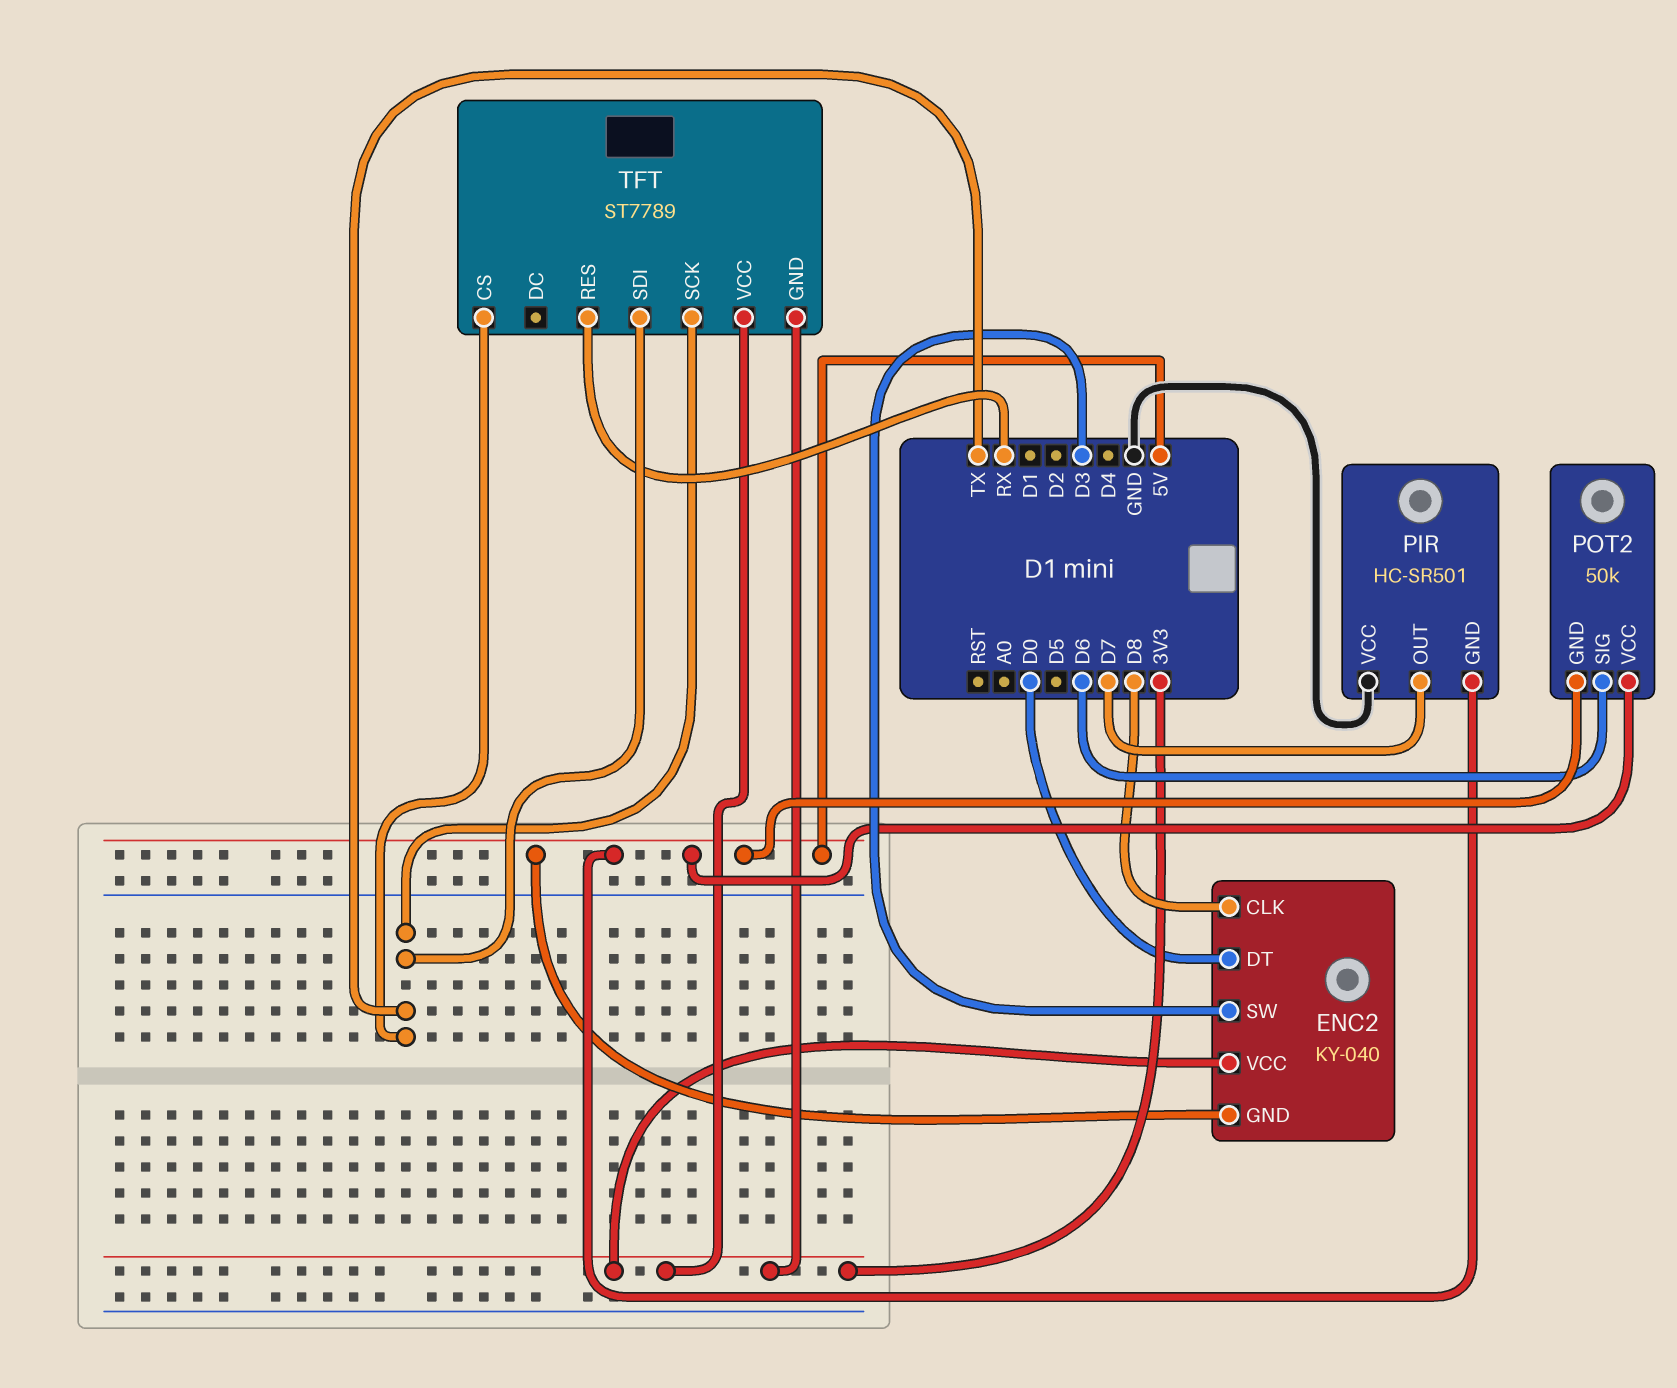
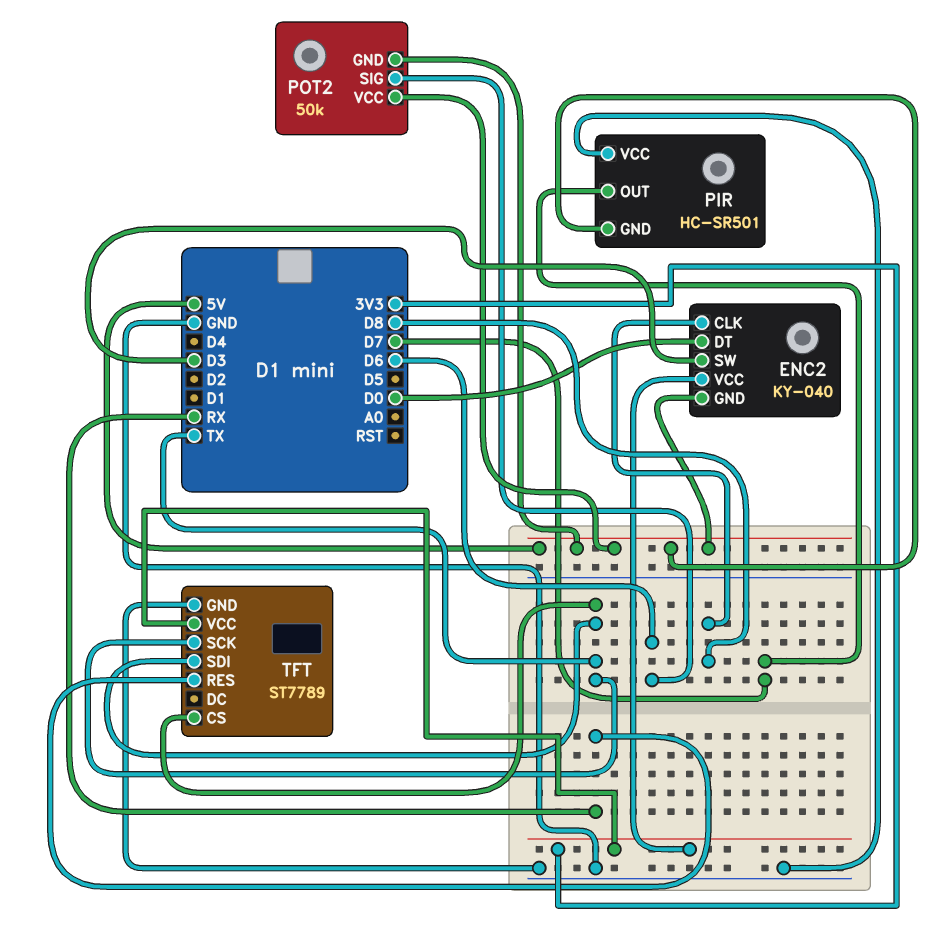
TFT pin GND: 3V3 -> GND

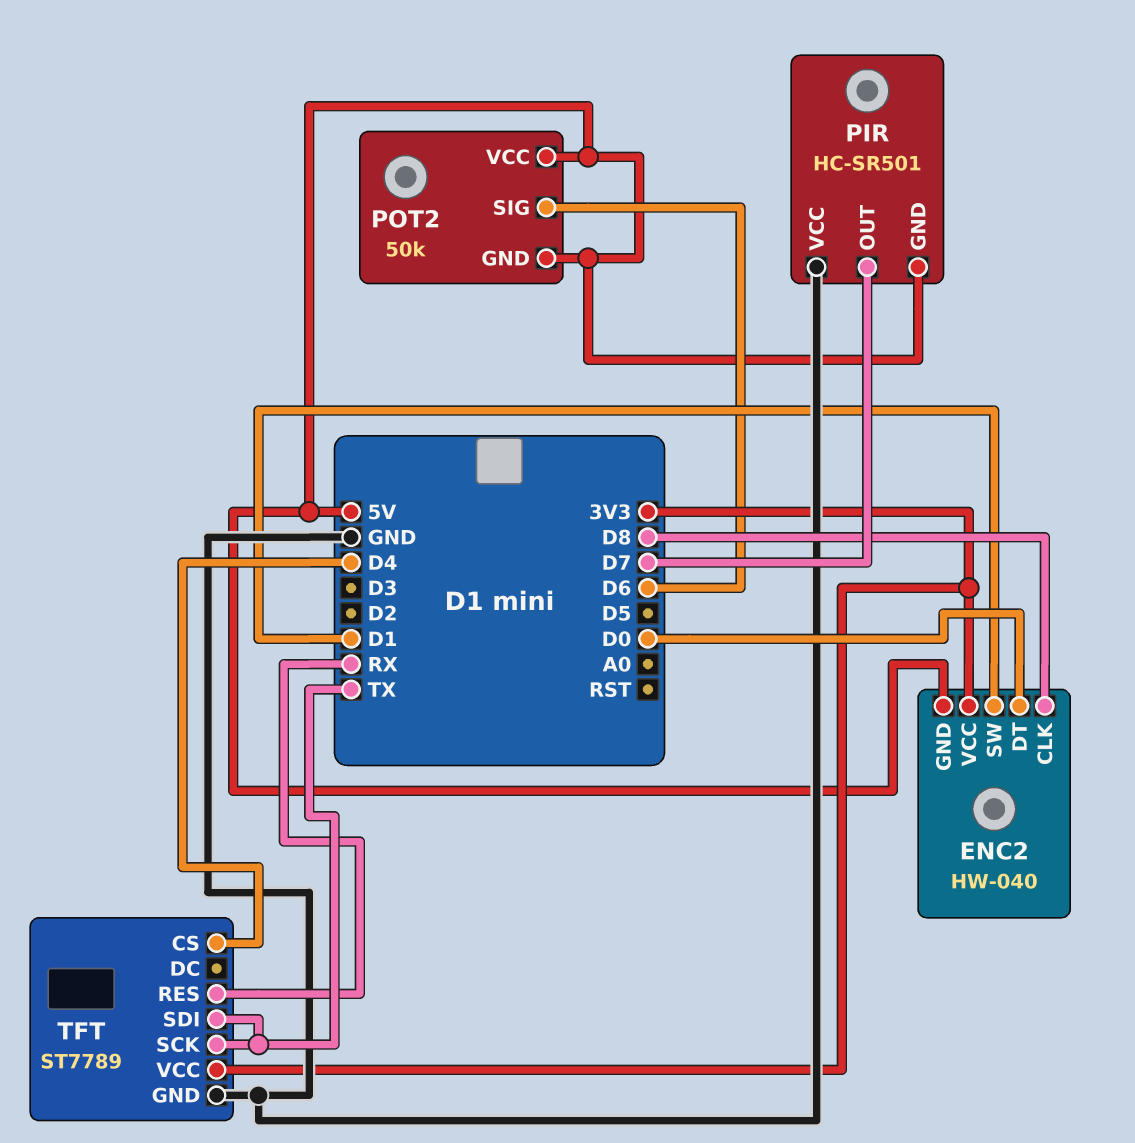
ENC2: KY-040 -> HW-040
ENC2 pin SW: D3 -> D1
TFT pin CS: TX -> D4

